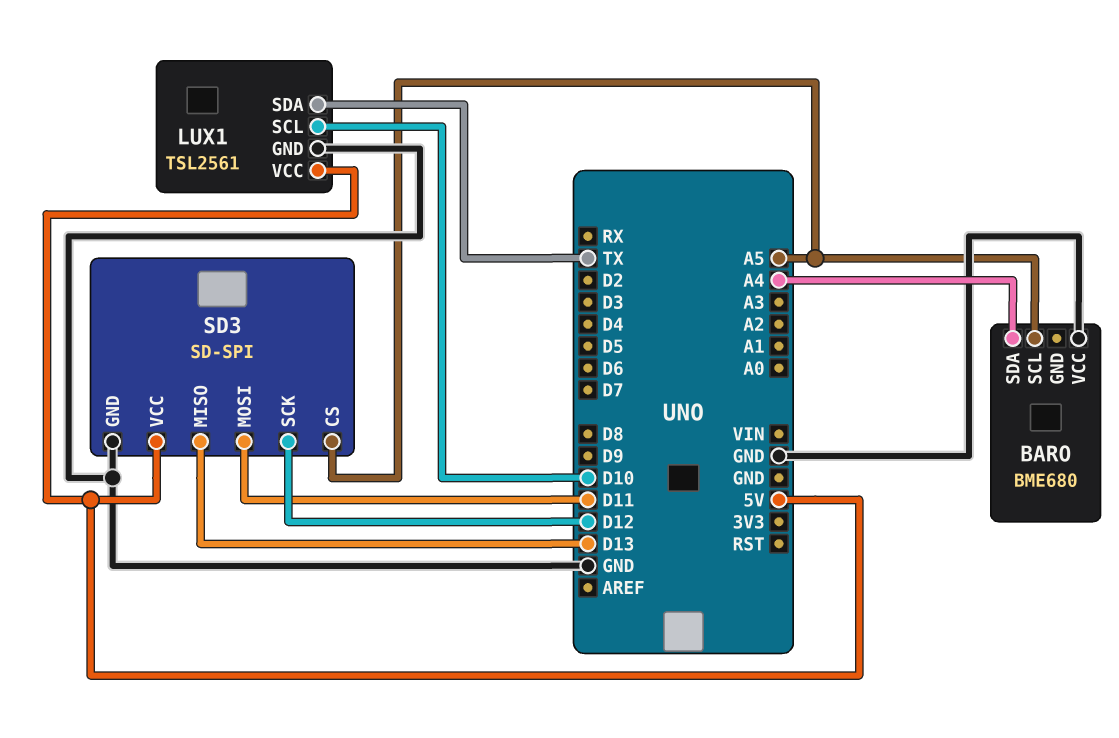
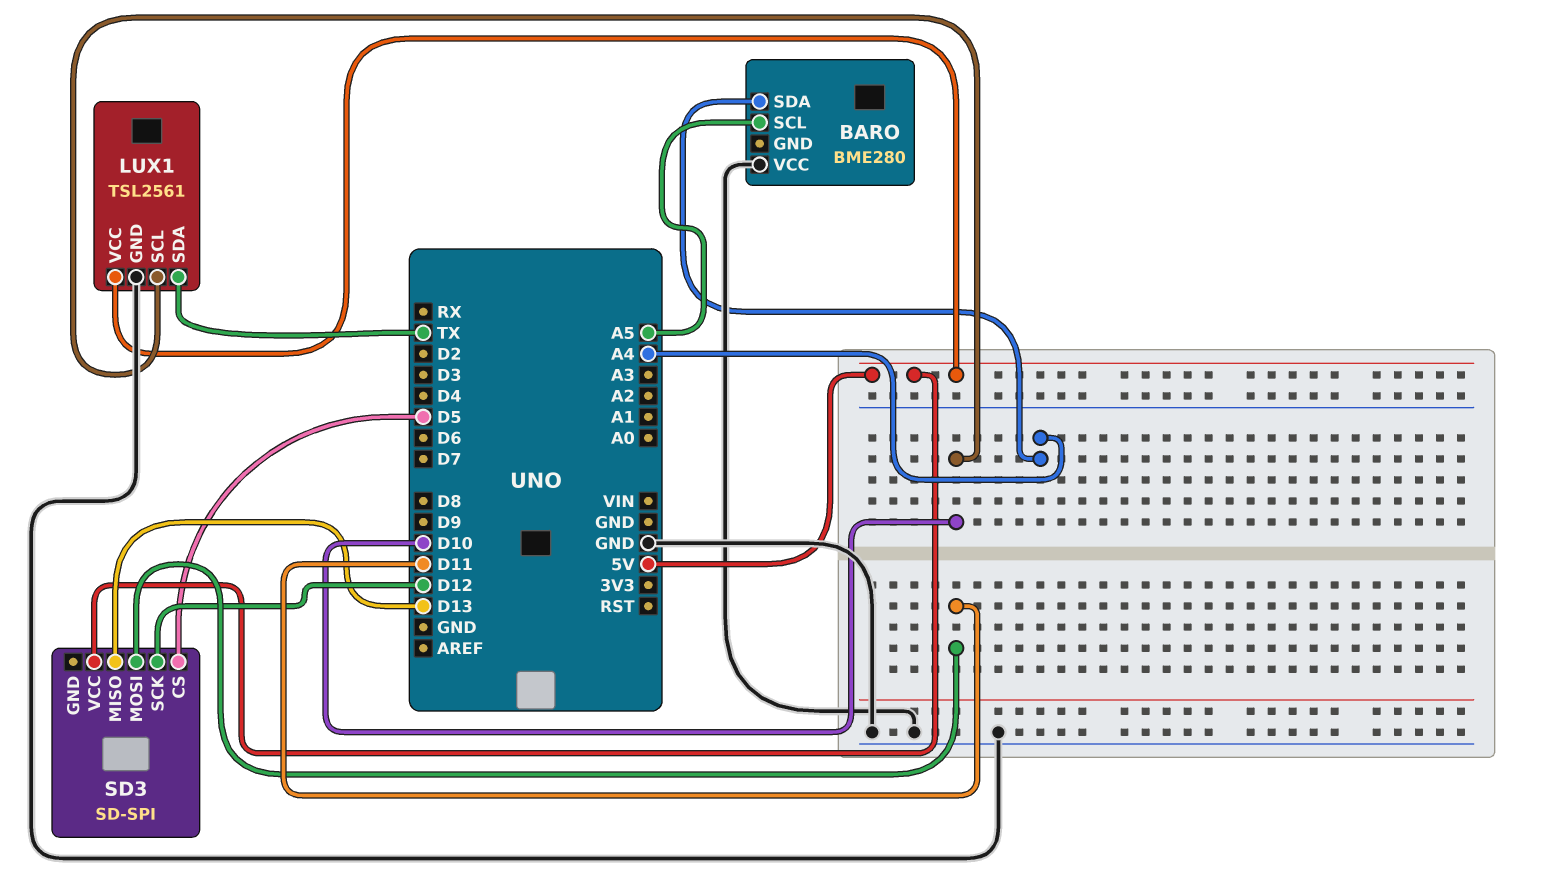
BARO: BME680 -> BME280
SD3 pin CS: A5 -> D5
SD3 pin GND: GND -> none

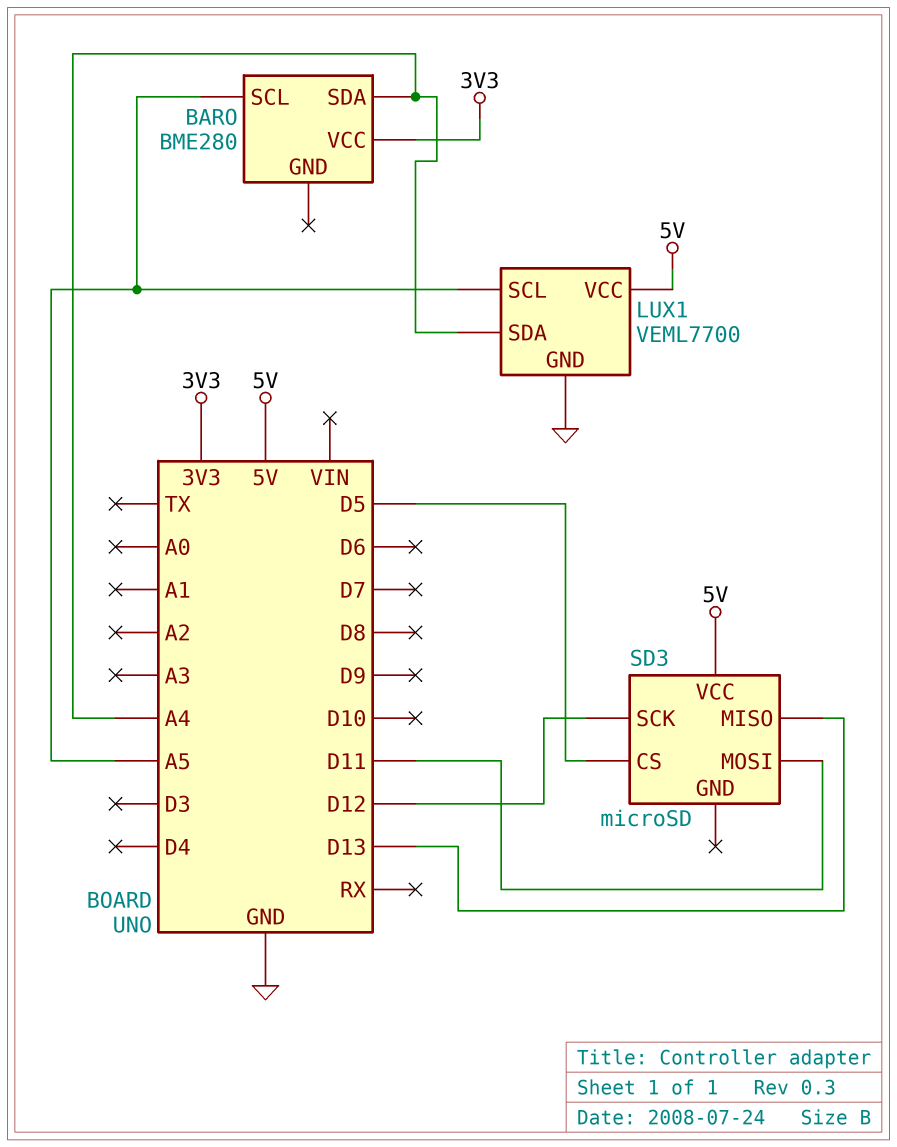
BARO pin VCC: GND -> 3V3
LUX1: TSL2561 -> VEML7700
LUX1 pin SCL: D10 -> A5
LUX1 pin SDA: TX -> A4
SD3: SD-SPI -> microSD

